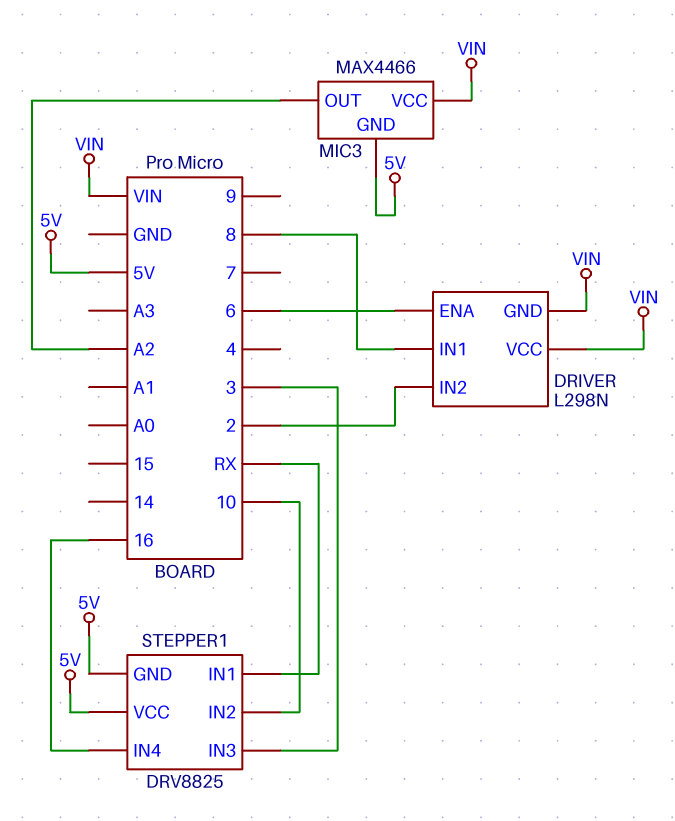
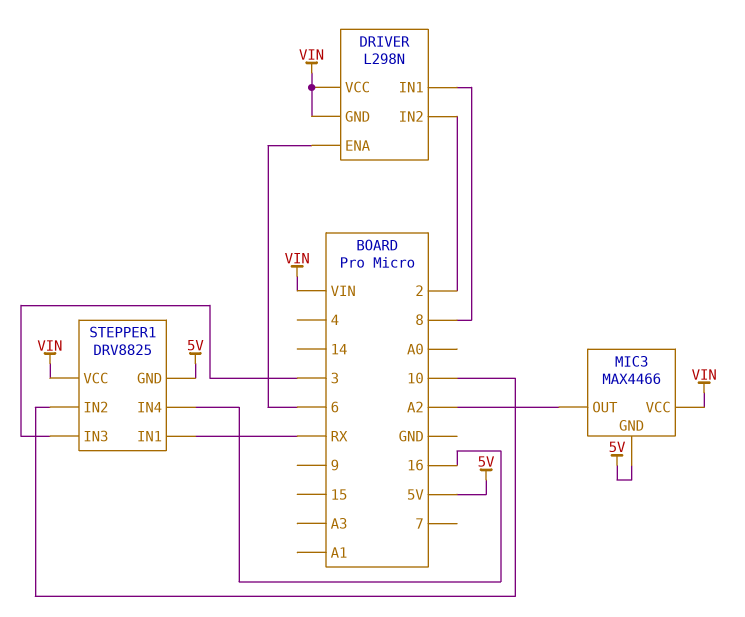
STEPPER1 pin VCC: 5V -> VIN

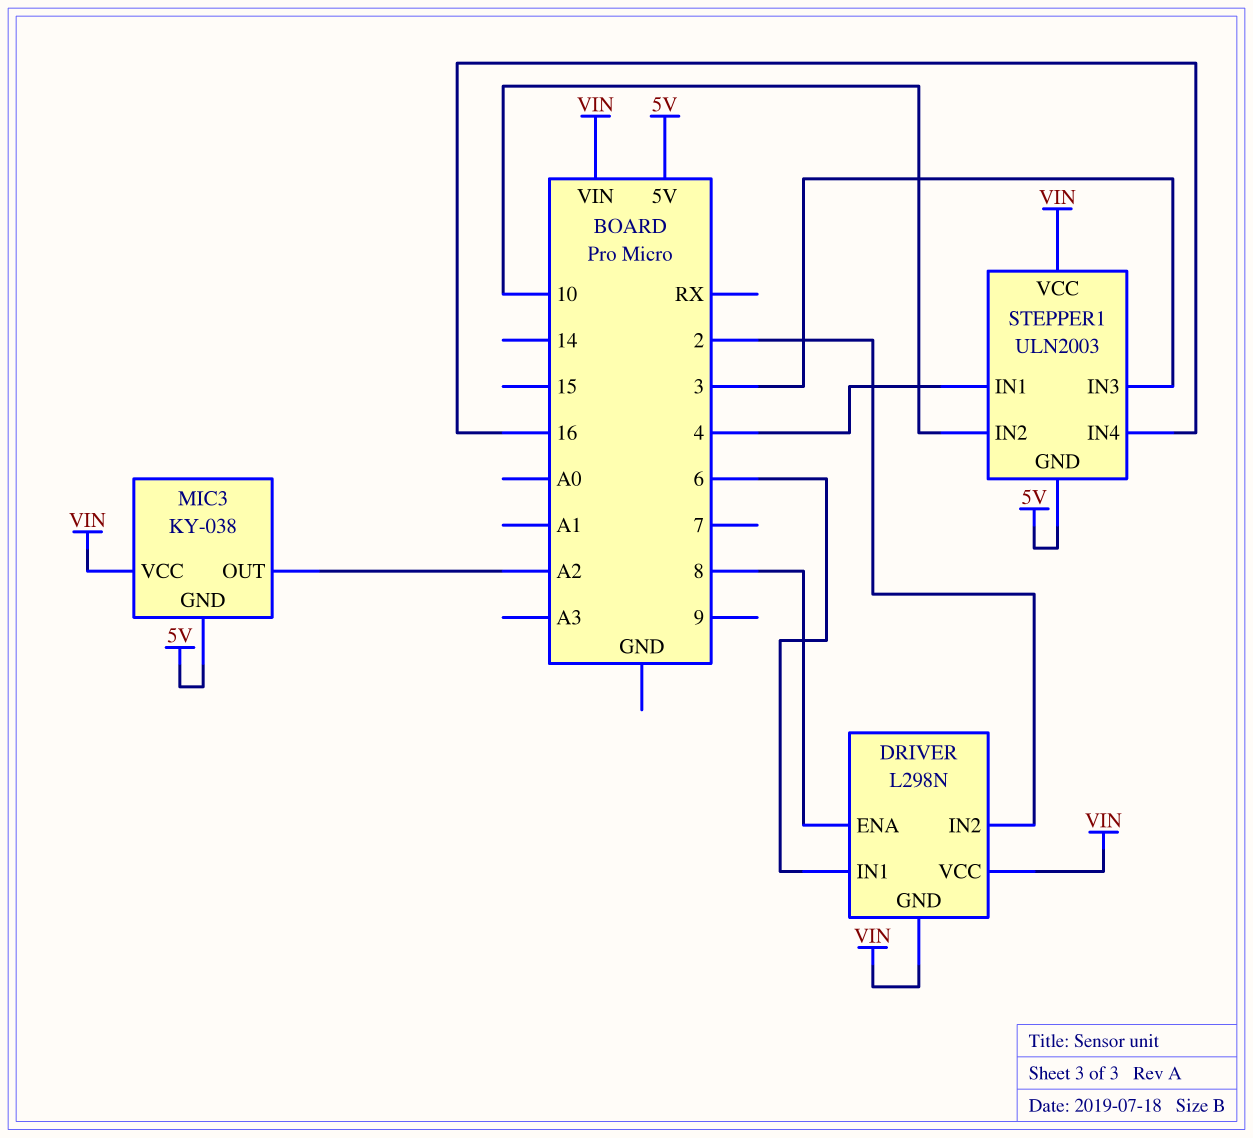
DRIVER pin ENA: 6 -> 8
DRIVER pin IN1: 8 -> 6
MIC3: MAX4466 -> KY-038
STEPPER1: DRV8825 -> ULN2003
STEPPER1 pin IN1: RX -> 4

